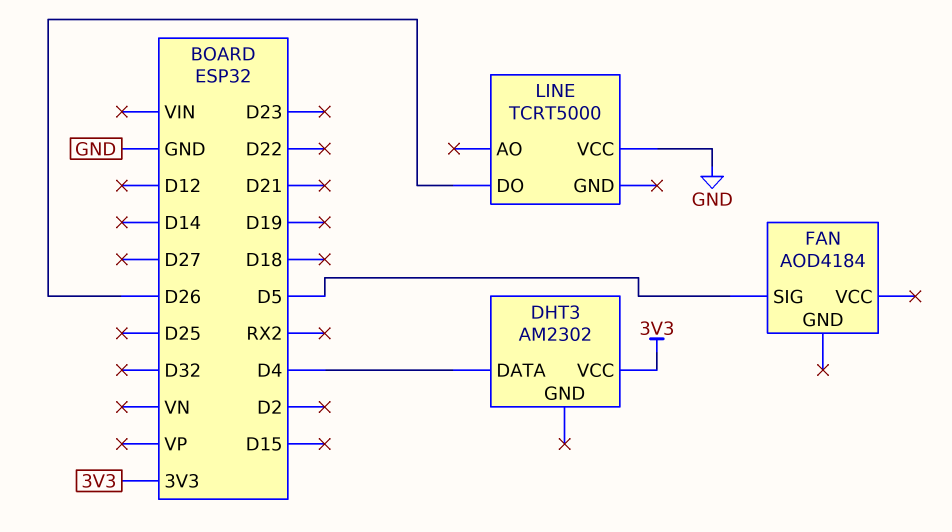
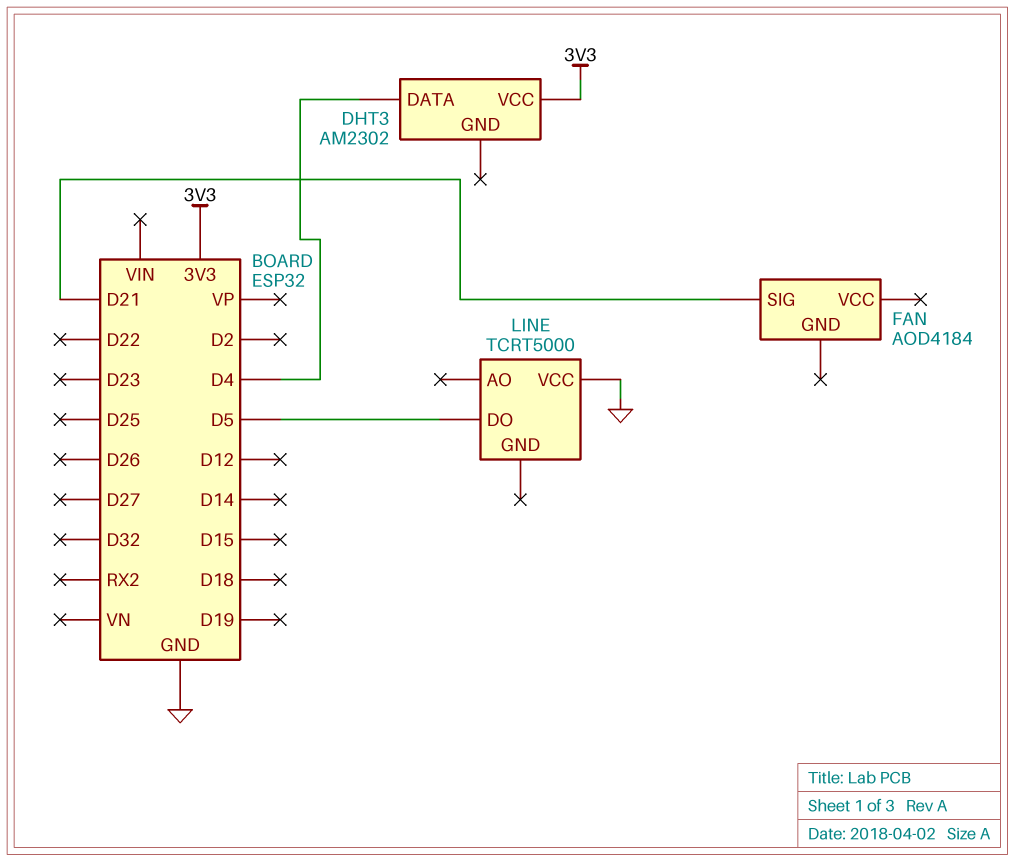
FAN pin SIG: D5 -> D21
LINE pin DO: D26 -> D5

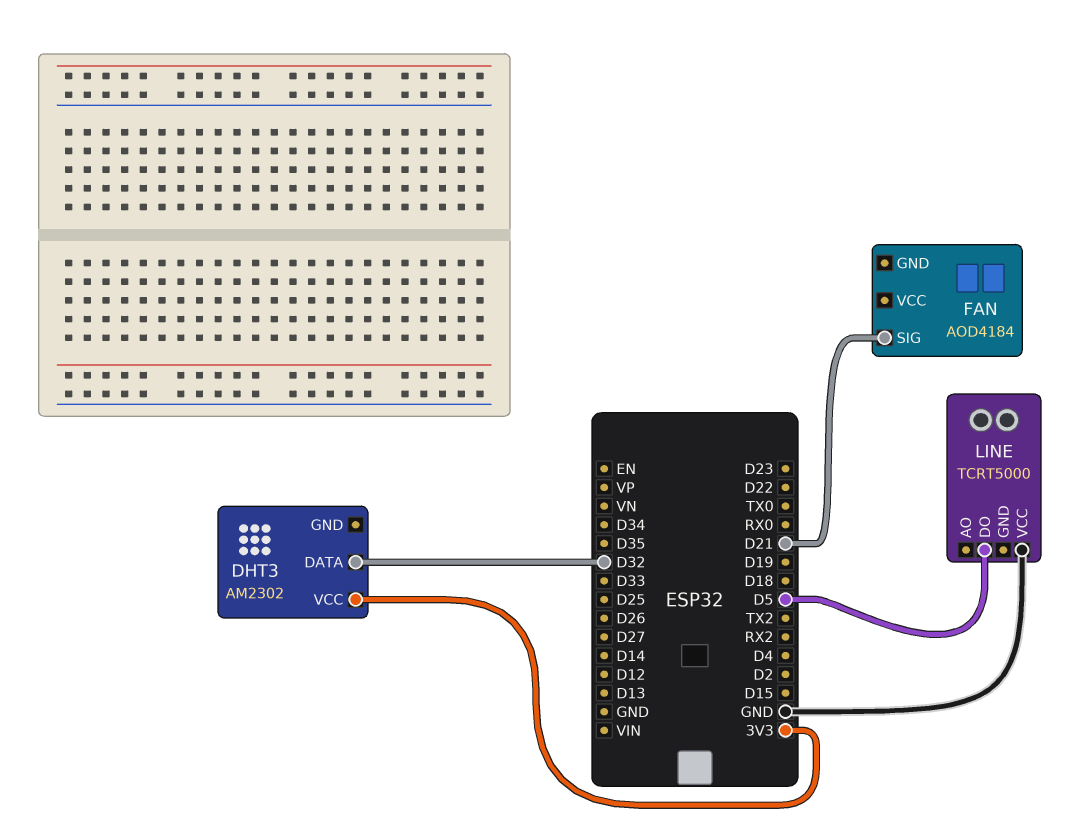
DHT3 pin DATA: D4 -> D32

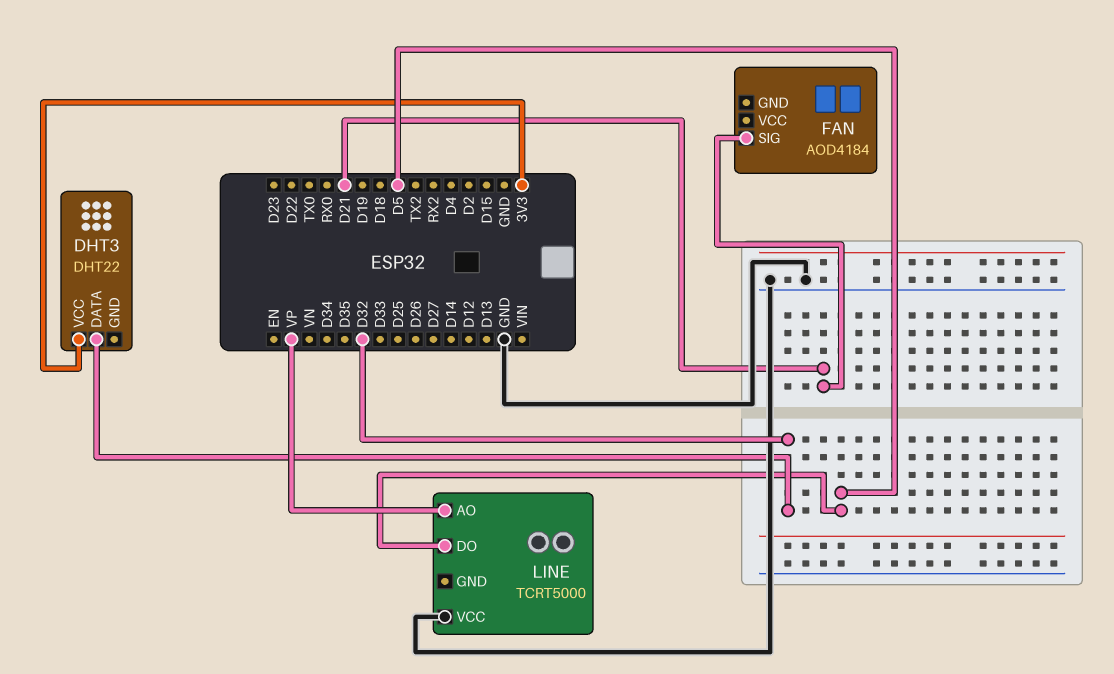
DHT3: AM2302 -> DHT22
LINE pin AO: none -> VP

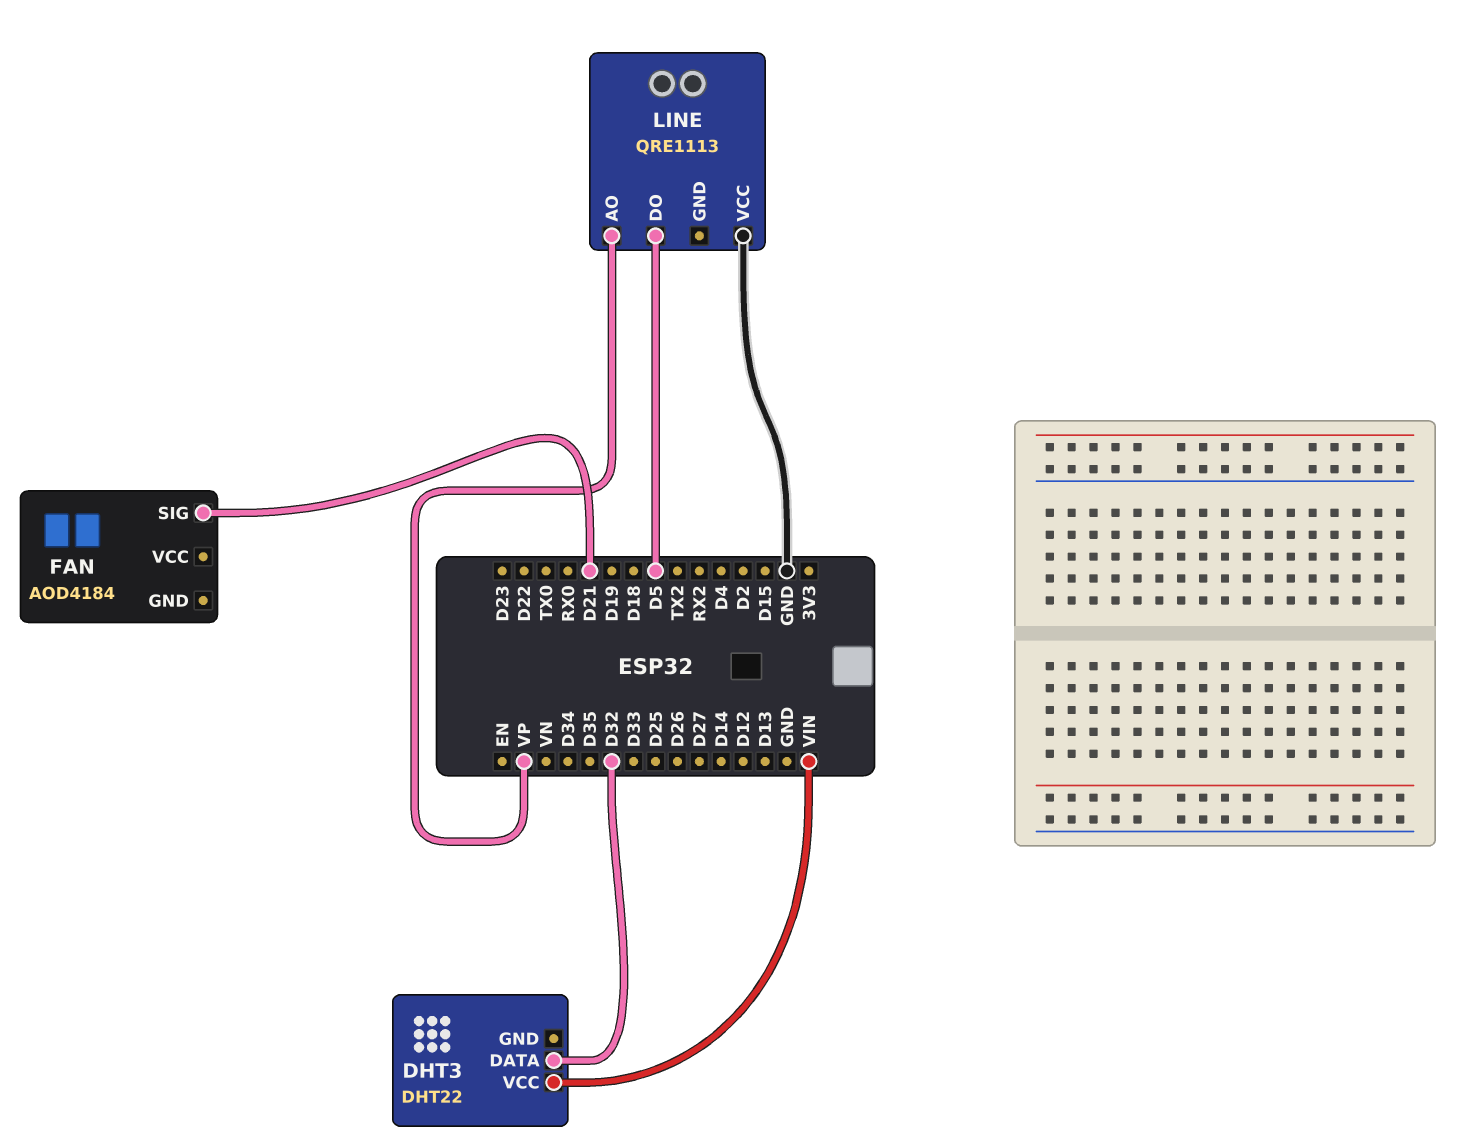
DHT3 pin VCC: 3V3 -> VIN
LINE: TCRT5000 -> QRE1113

